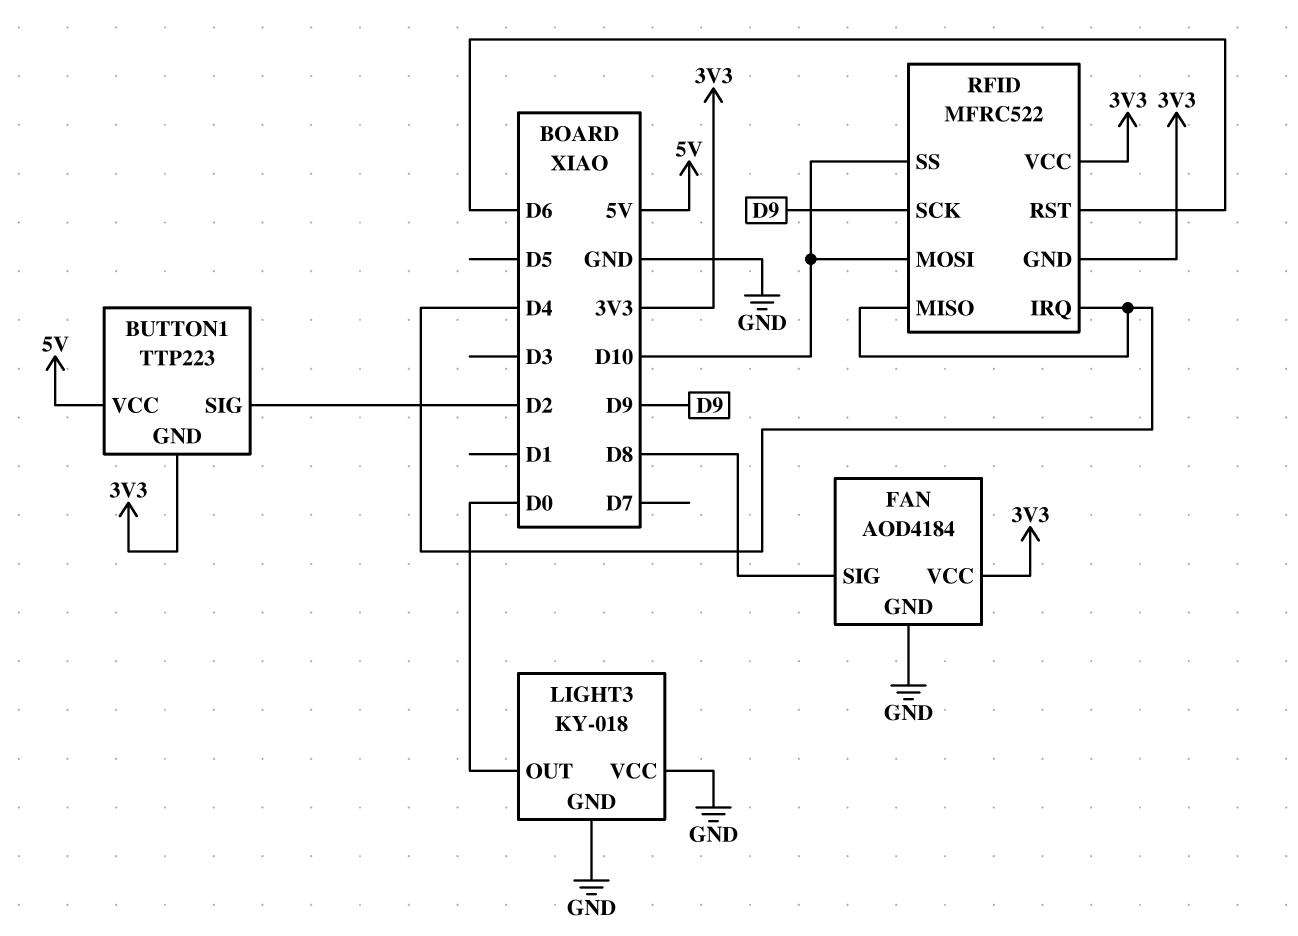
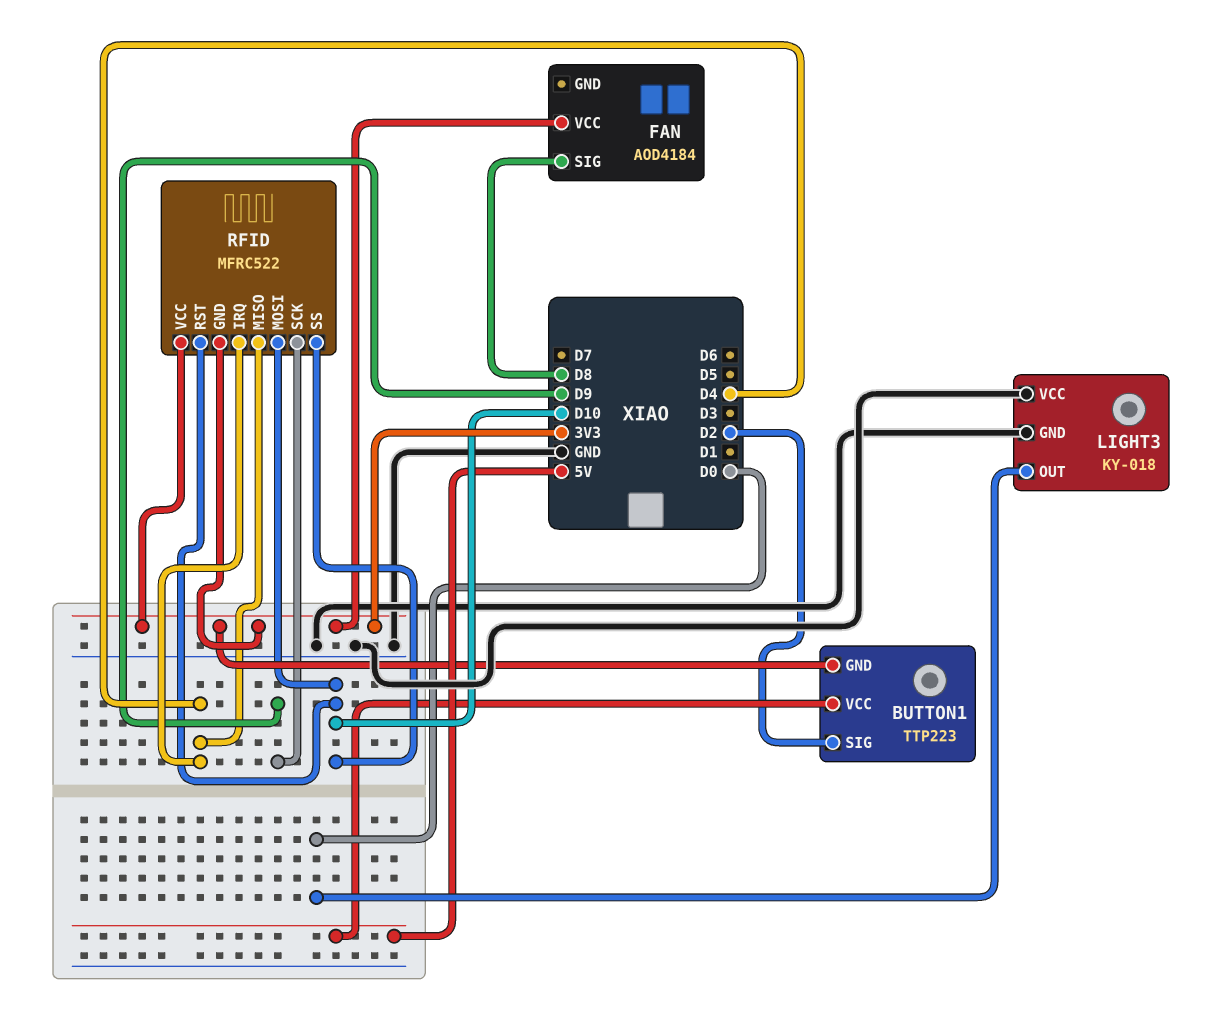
FAN pin GND: GND -> none
RFID pin RST: D6 -> D10

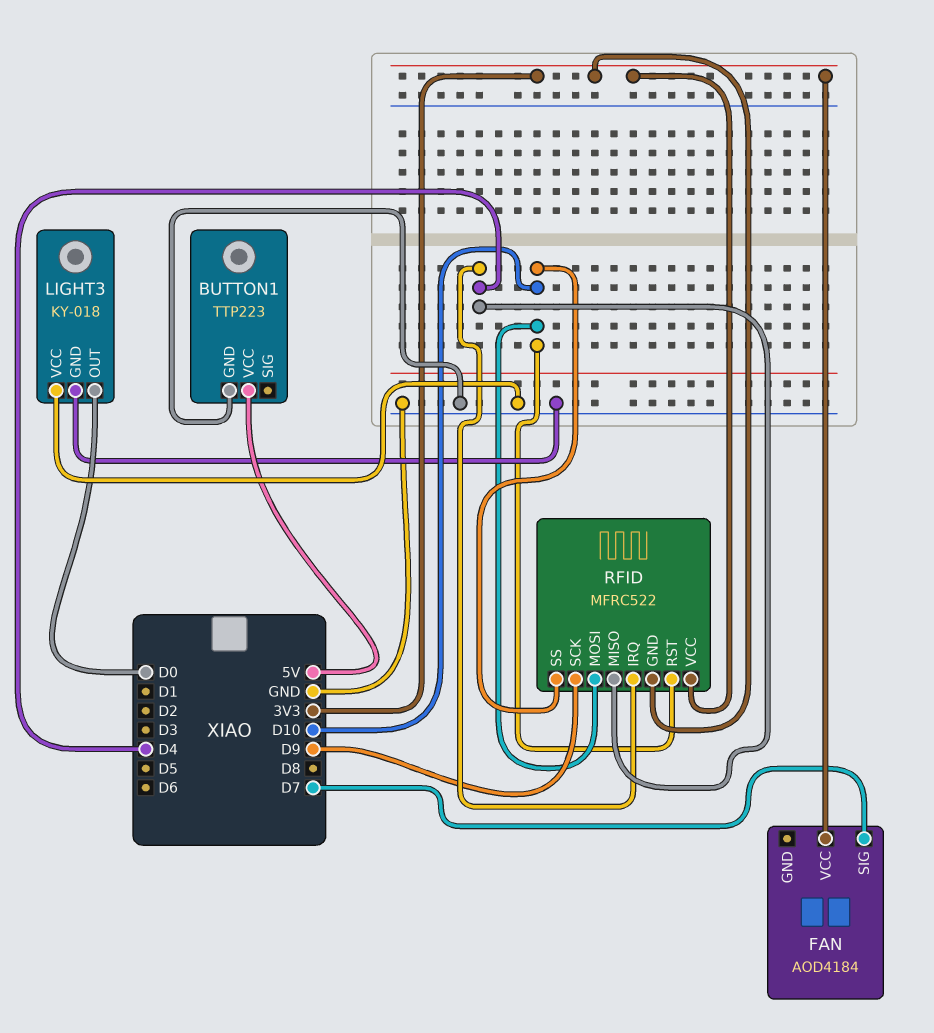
BUTTON1 pin GND: 3V3 -> GND
BUTTON1 pin SIG: D2 -> none
FAN pin SIG: D8 -> D7

